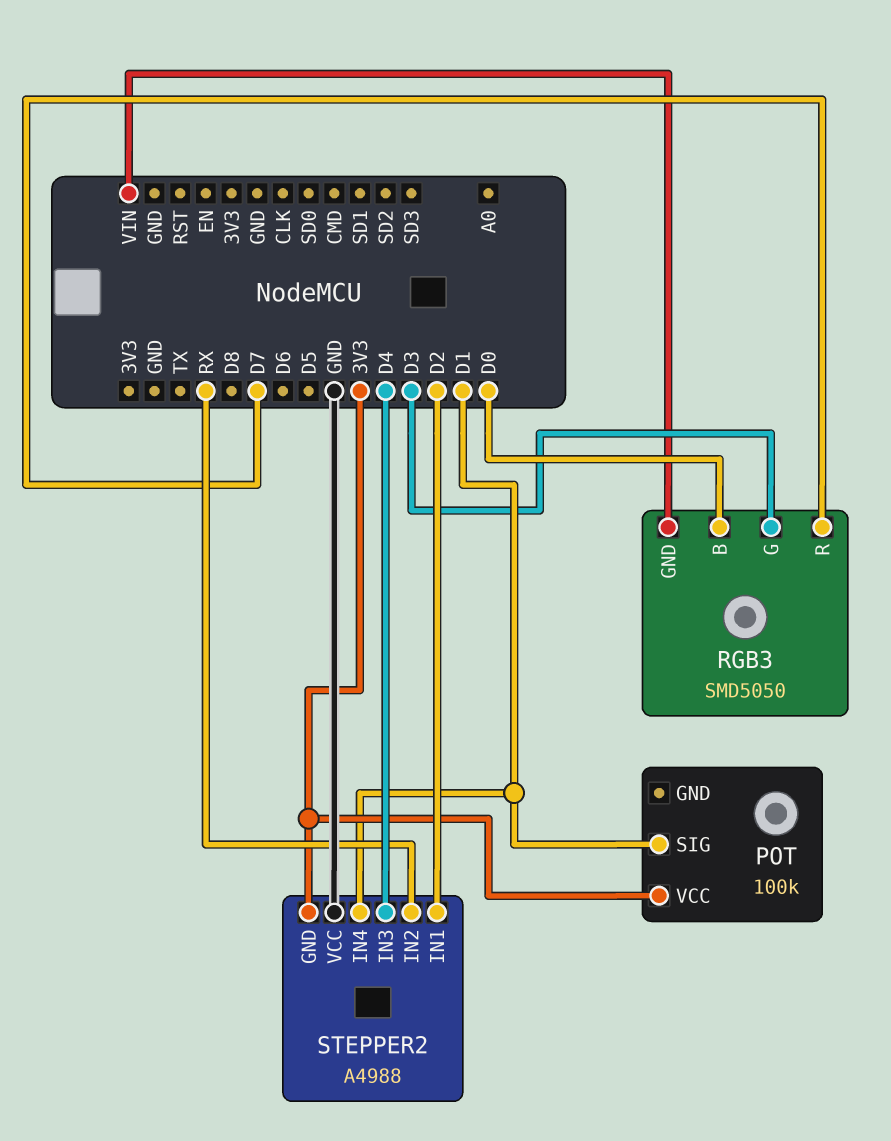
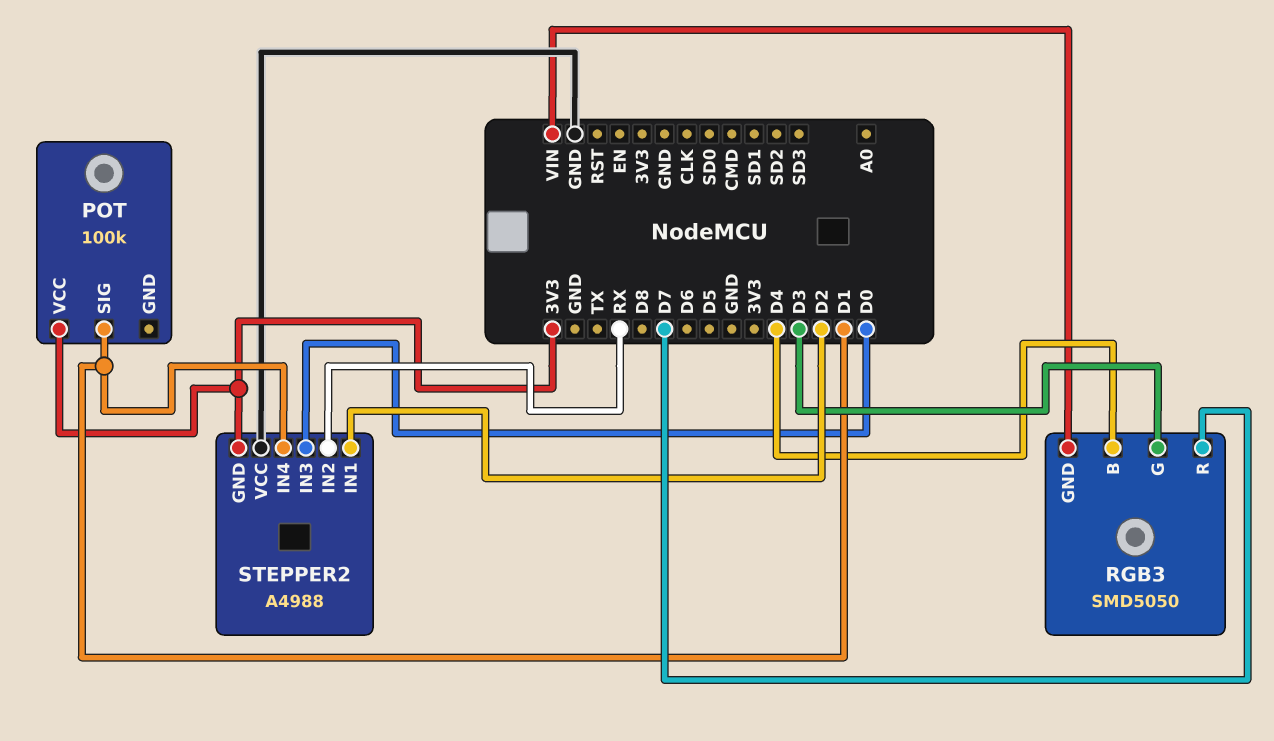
RGB3 pin B: D0 -> D4
STEPPER2 pin IN3: D4 -> D0

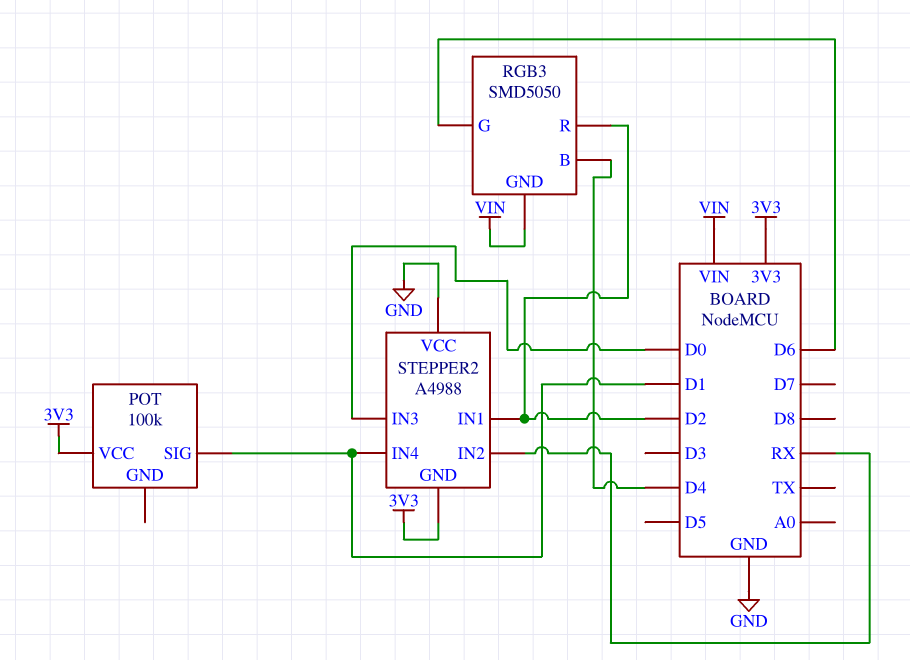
RGB3 pin G: D3 -> D6
RGB3 pin R: D7 -> D2

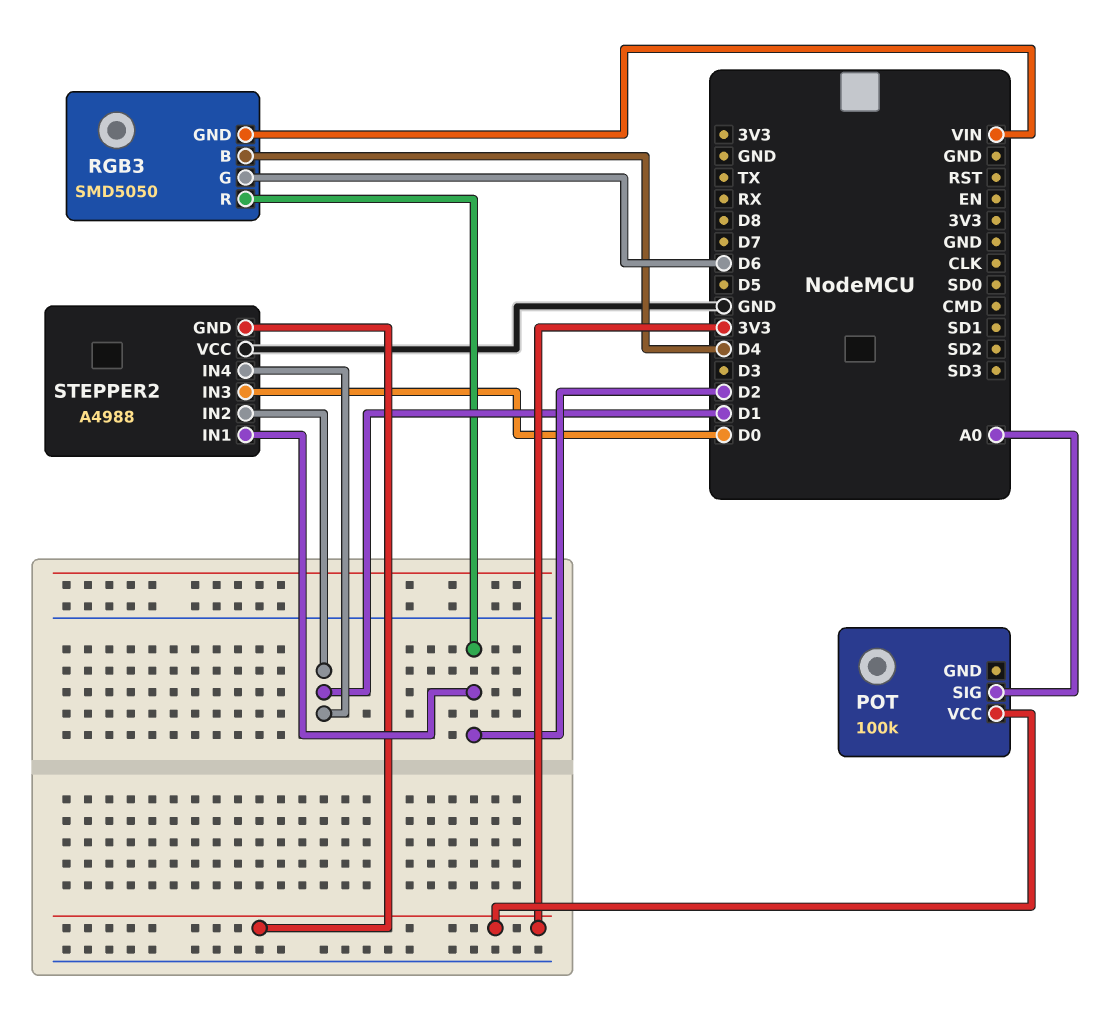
POT pin SIG: D1 -> A0
STEPPER2 pin IN2: RX -> D1

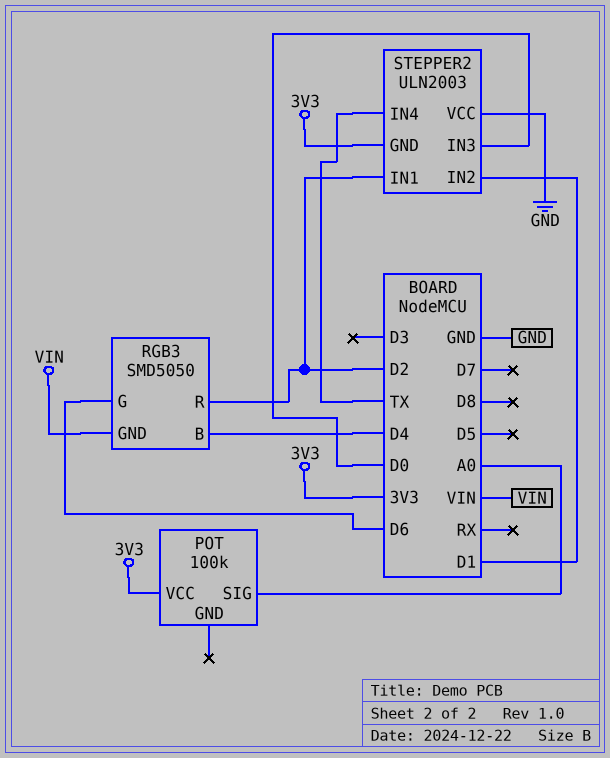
STEPPER2: A4988 -> ULN2003
STEPPER2 pin IN4: D1 -> TX

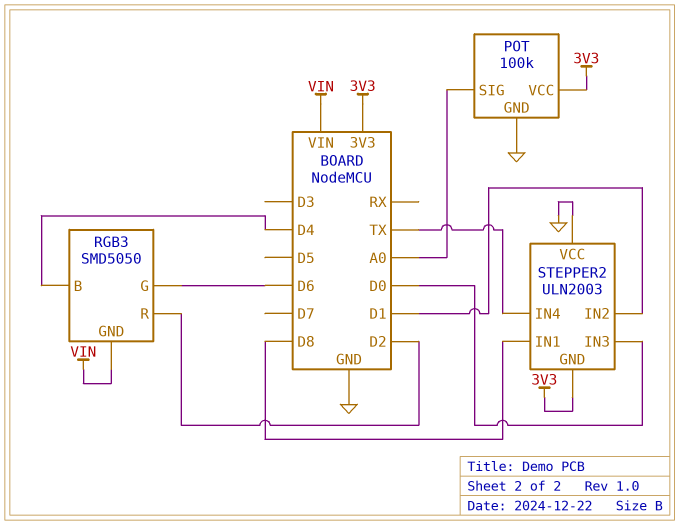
POT pin GND: none -> GND
STEPPER2 pin IN1: D2 -> D8

